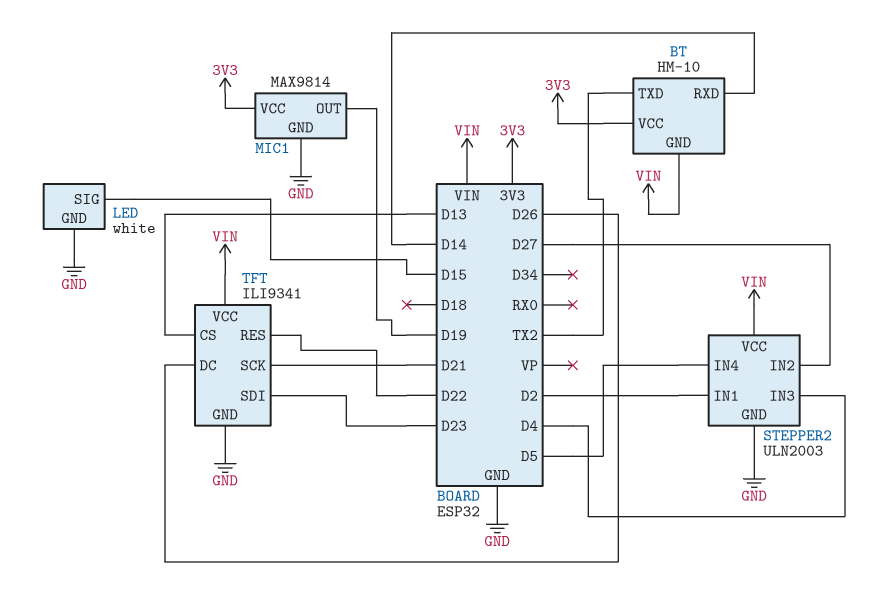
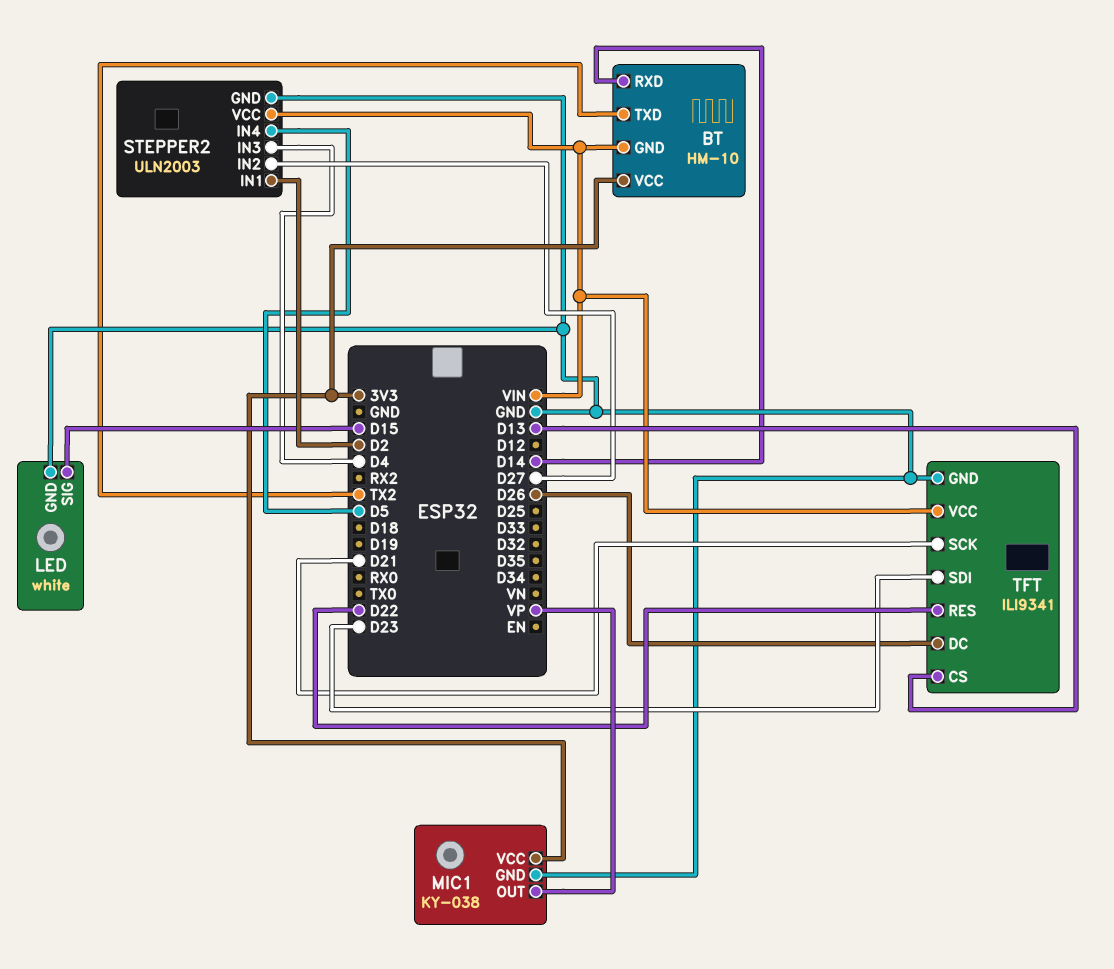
MIC1: MAX9814 -> KY-038
MIC1 pin OUT: D19 -> VP

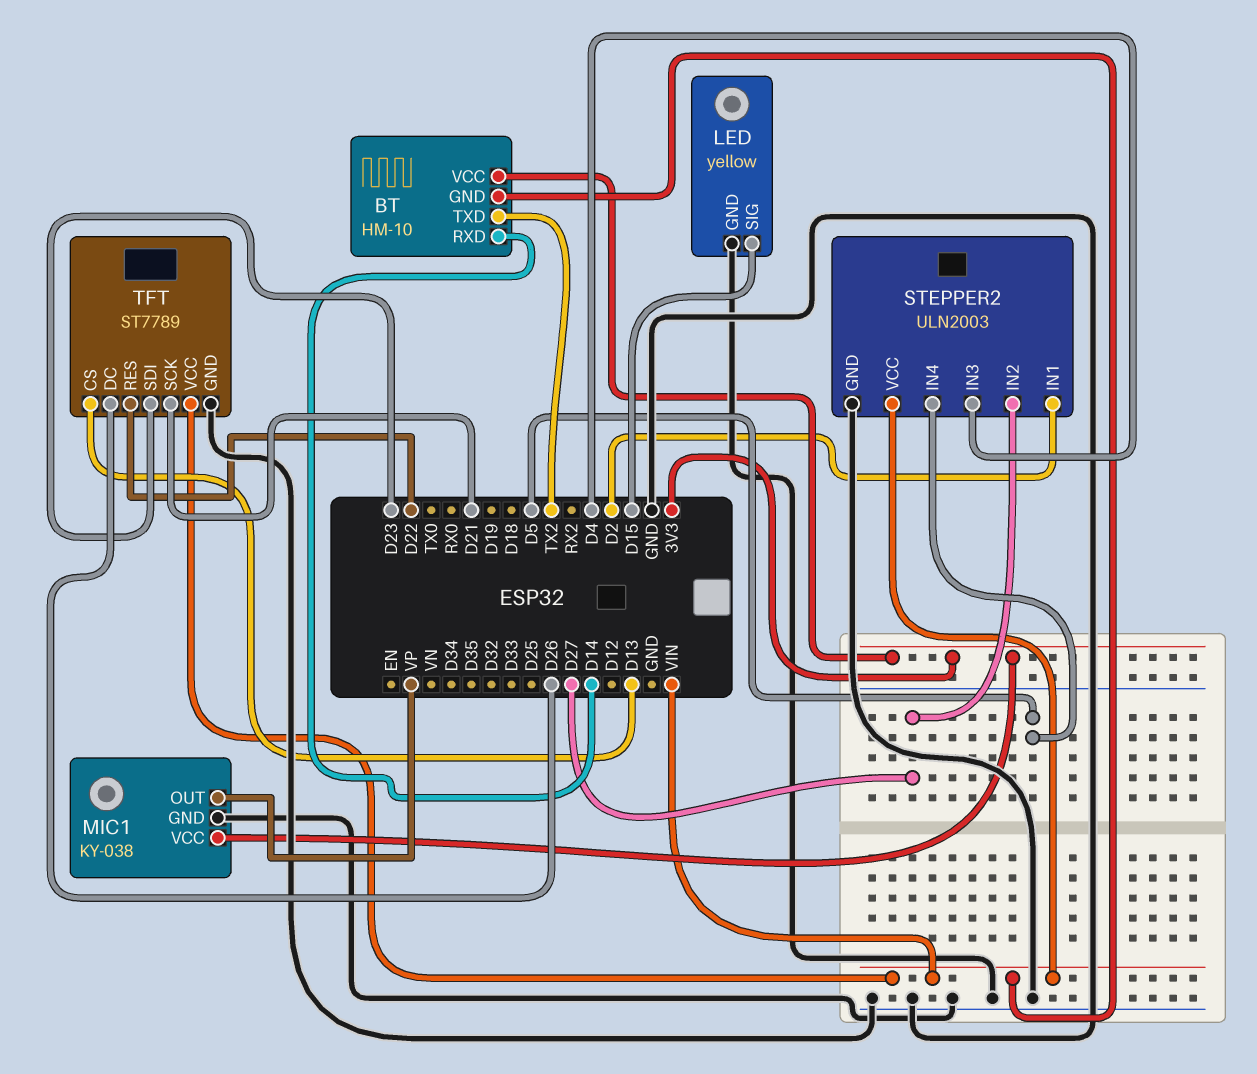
LED: white -> yellow
TFT: ILI9341 -> ST7789

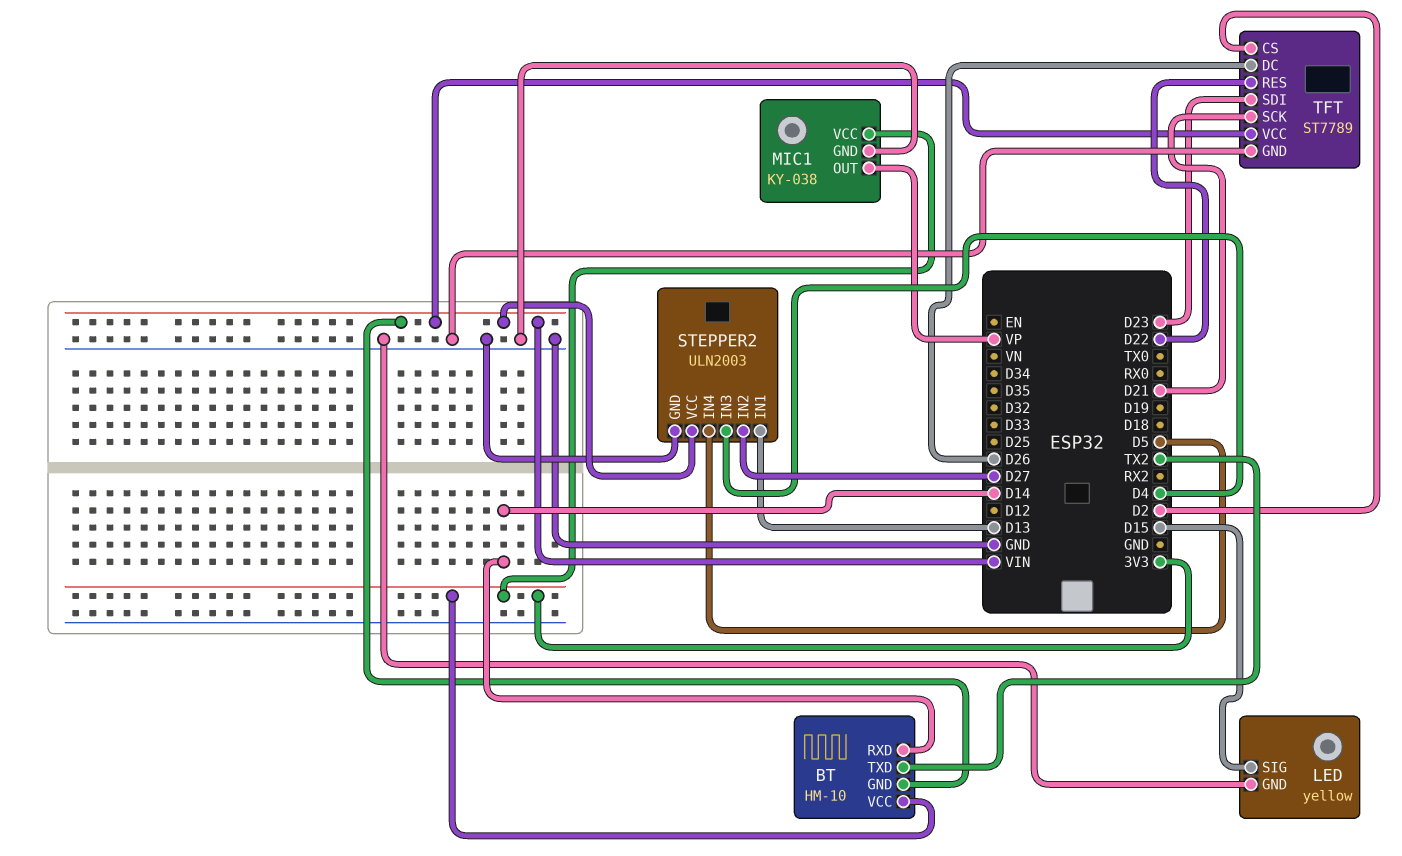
STEPPER2 pin IN1: D2 -> D13
TFT pin CS: D13 -> D2

